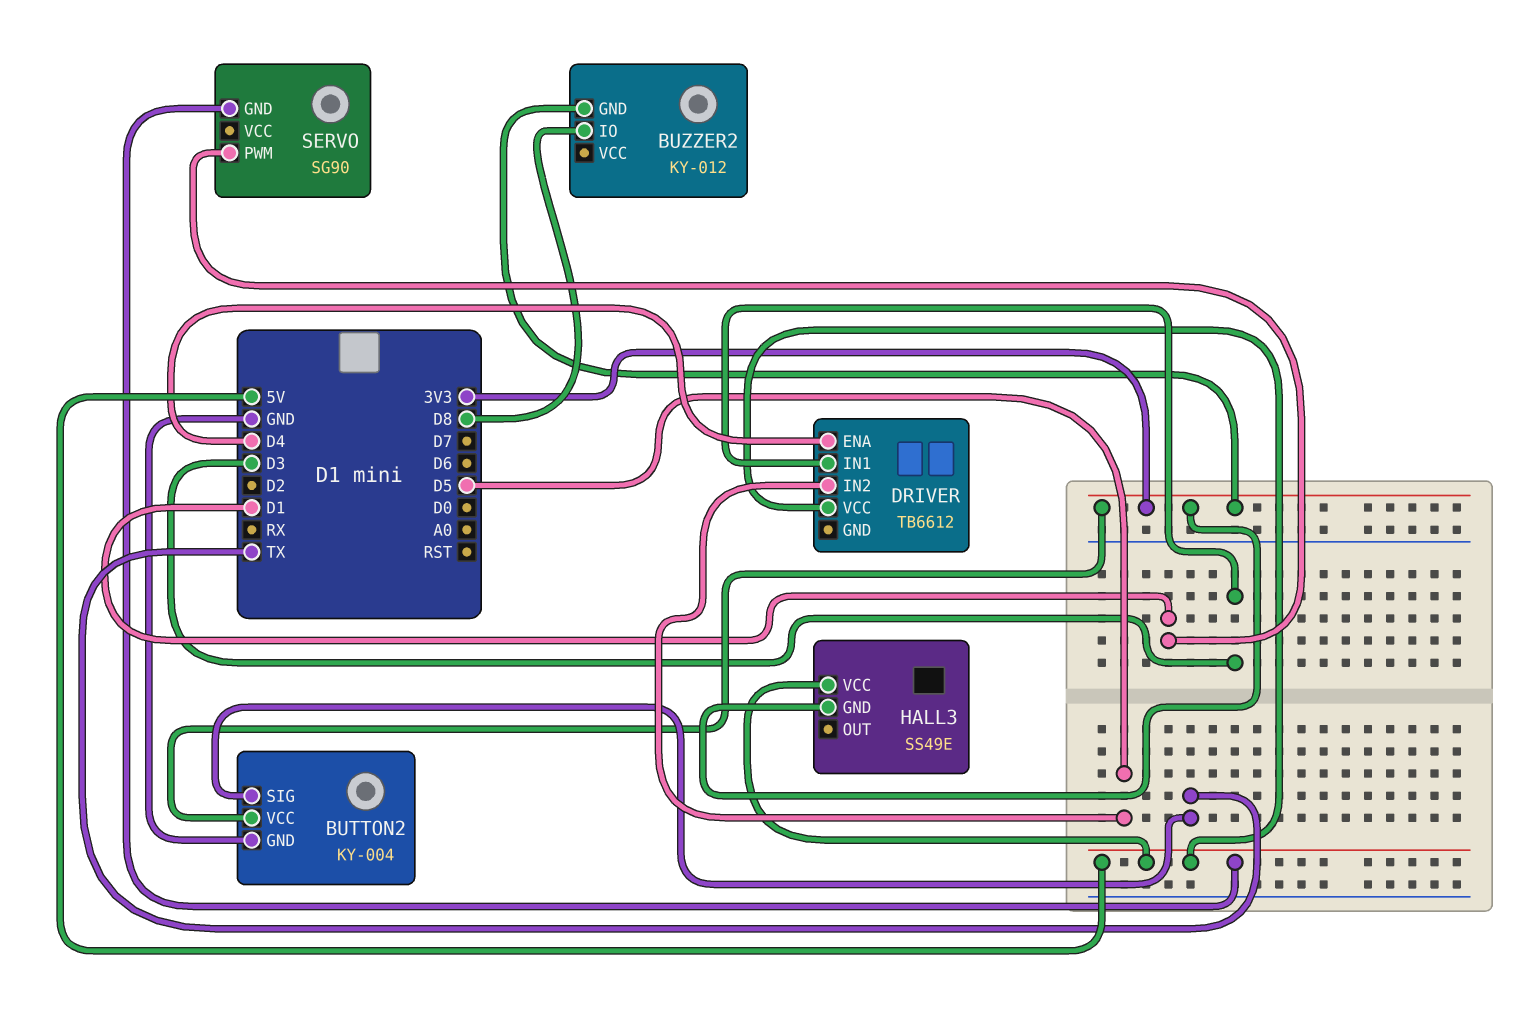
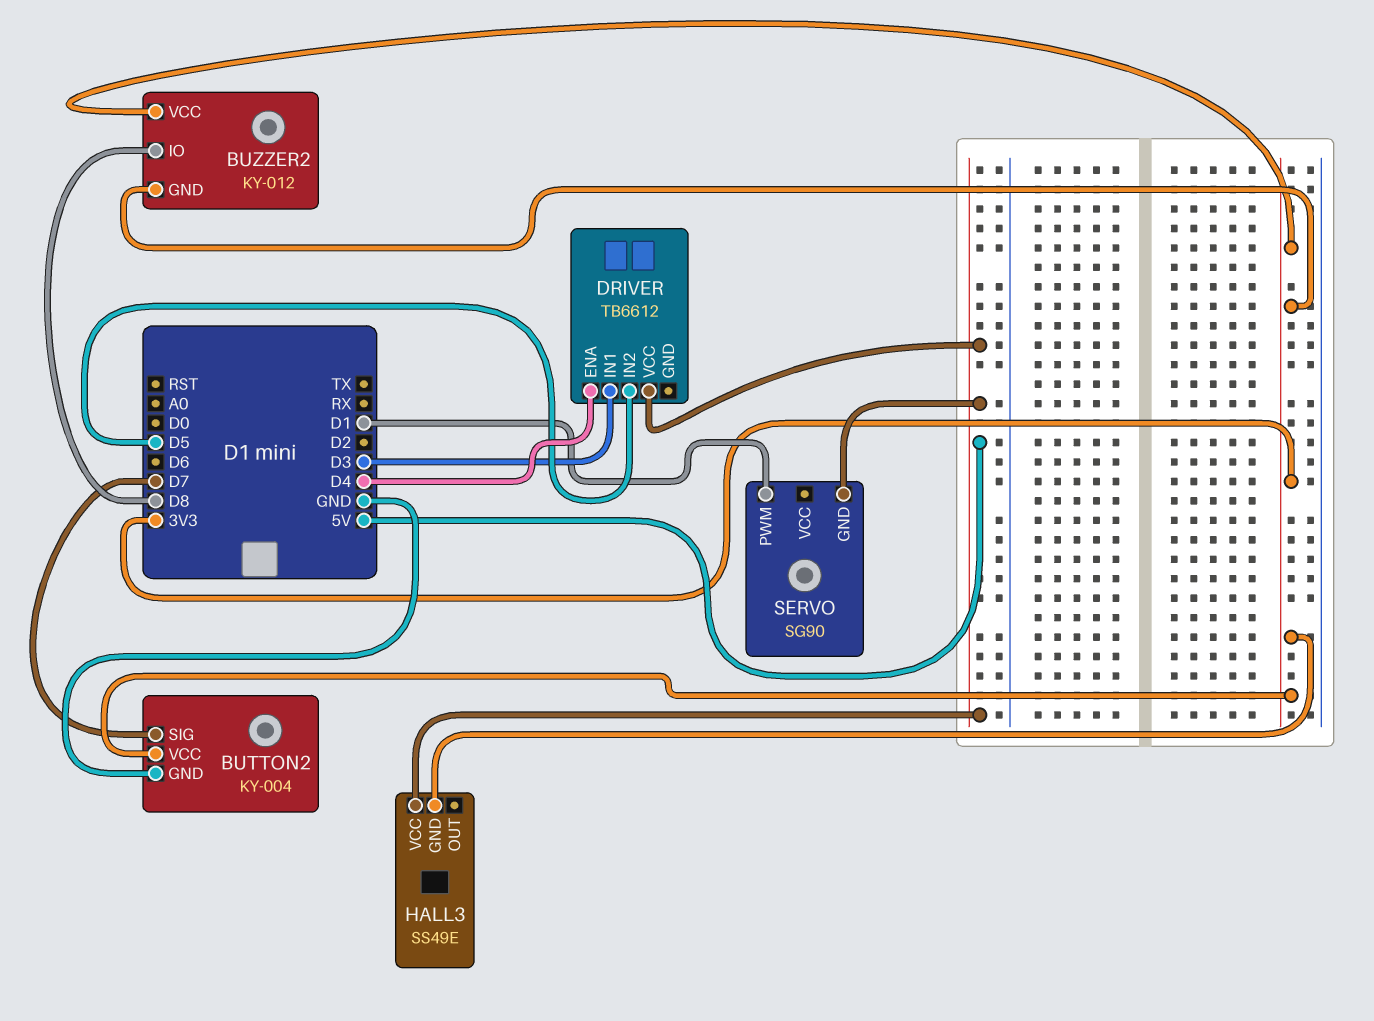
BUTTON2 pin SIG: TX -> D7
BUZZER2 pin VCC: none -> 3V3

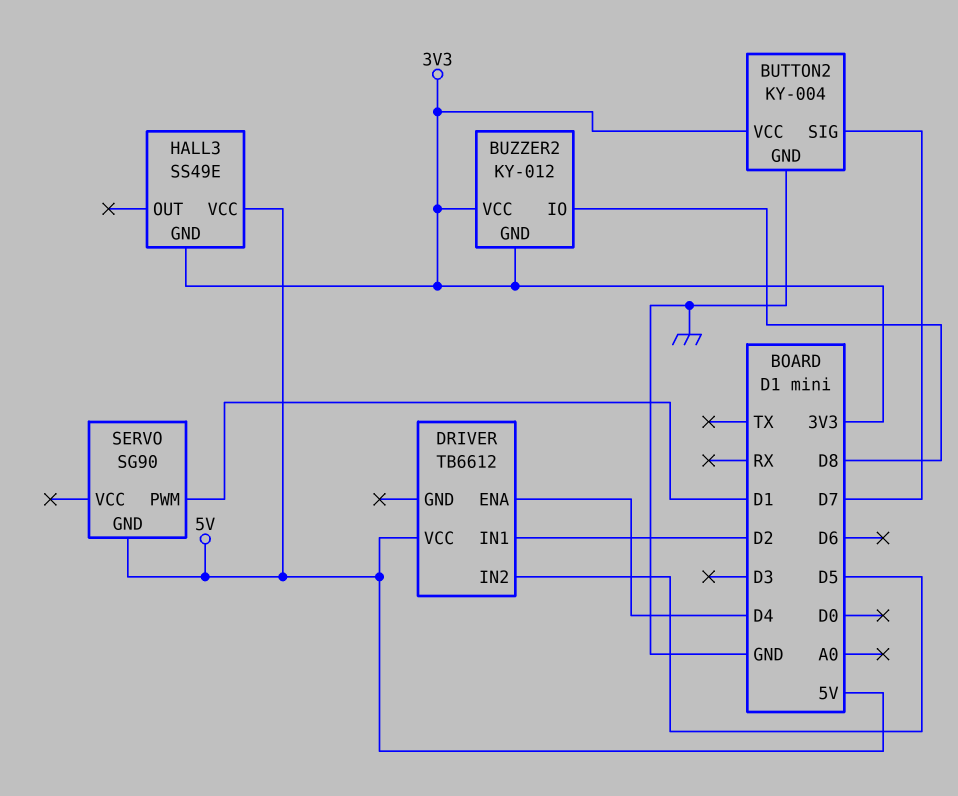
DRIVER pin IN1: D3 -> D2

